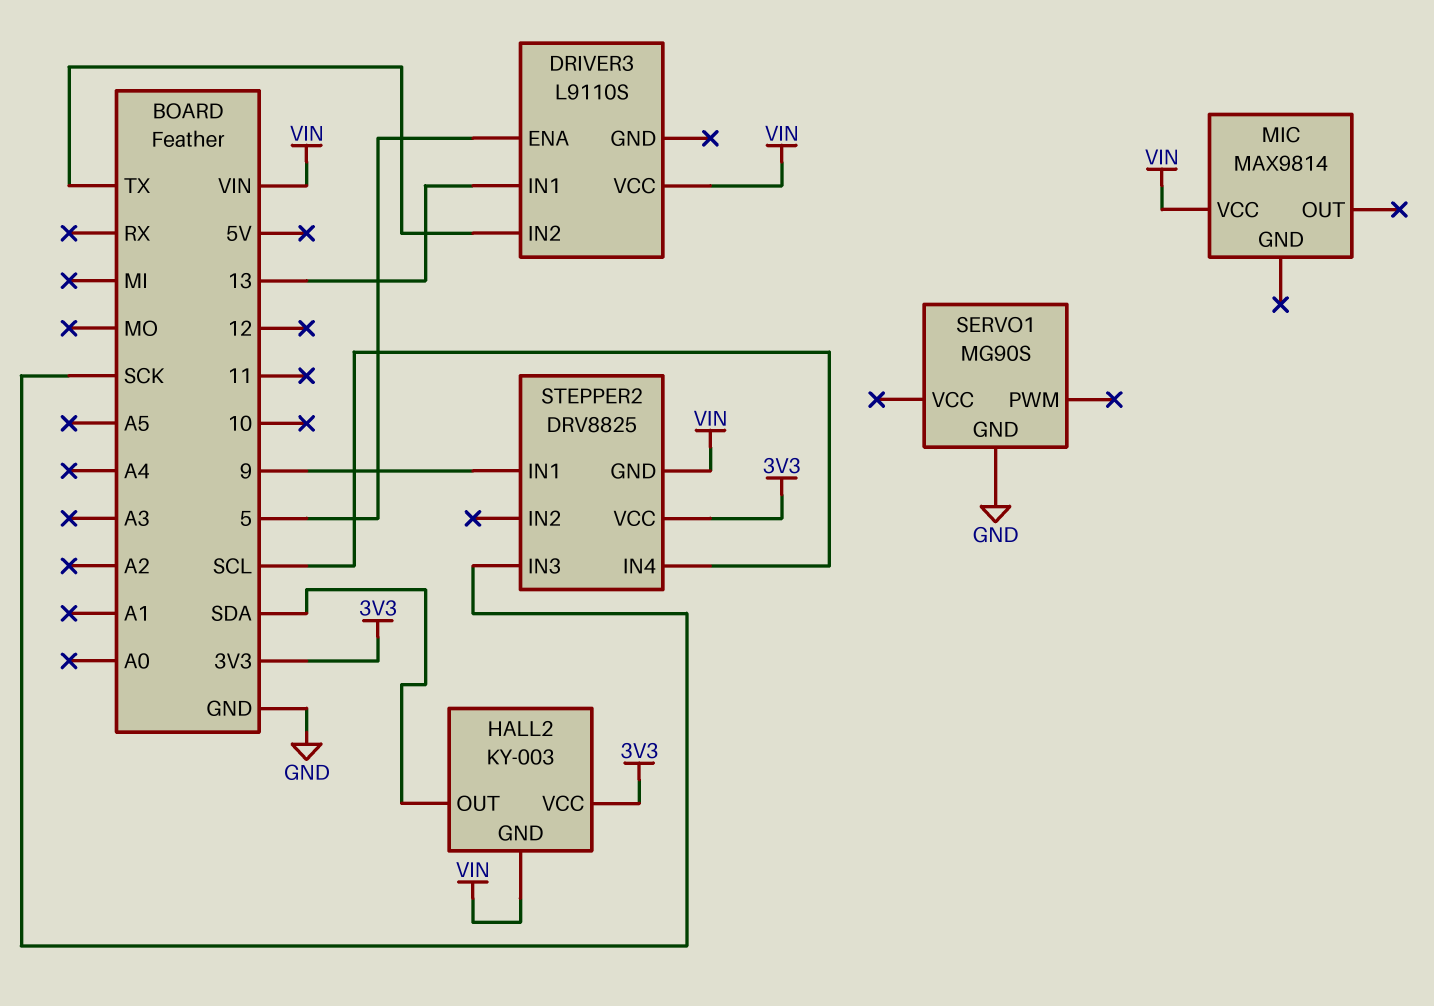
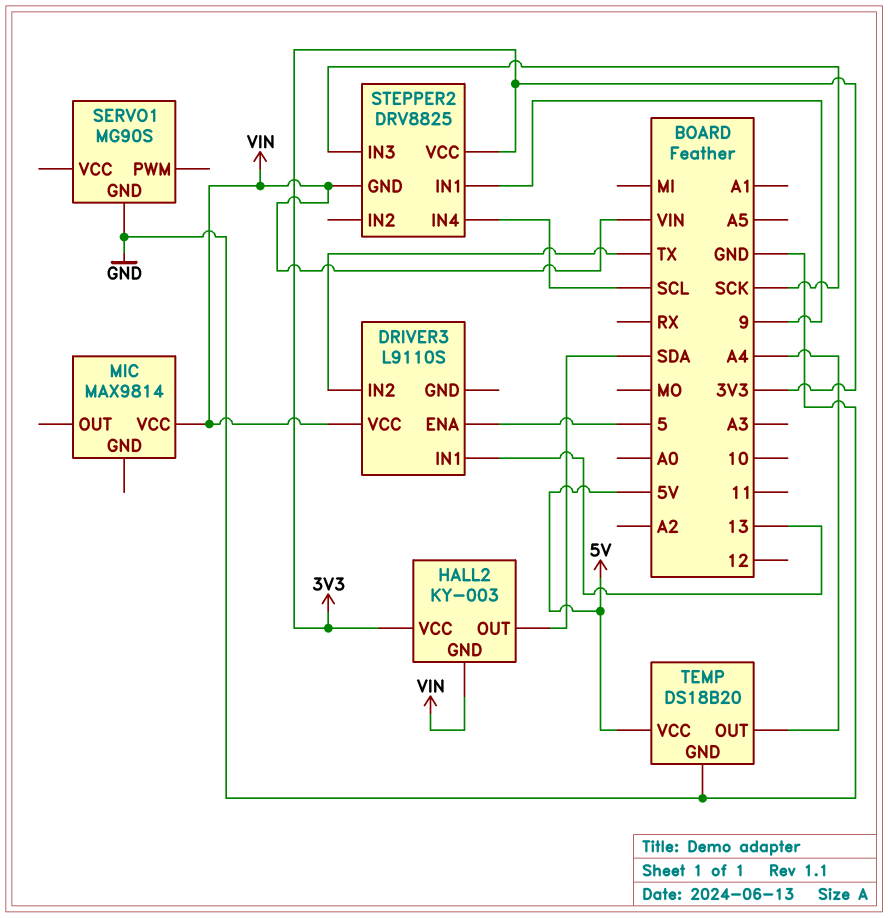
TEMP: none -> DS18B20
TEMP pin GND: none -> GND
TEMP pin OUT: none -> A4
TEMP pin VCC: none -> 5V

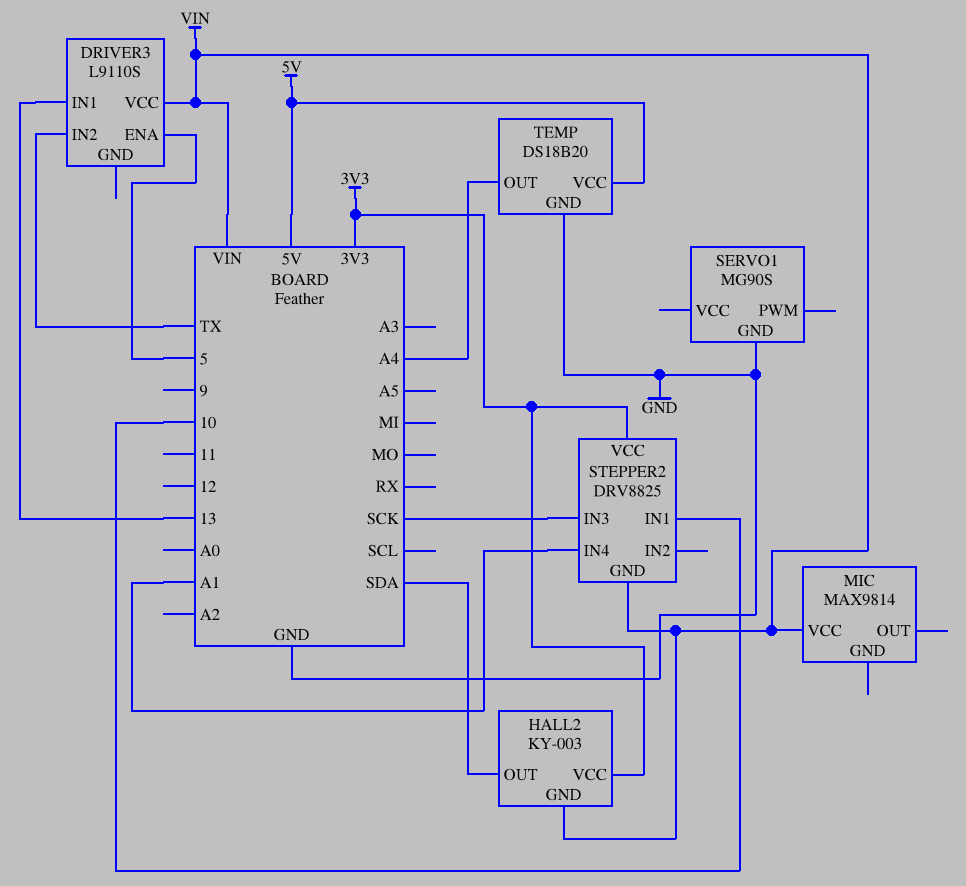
STEPPER2 pin IN1: 9 -> 10
STEPPER2 pin IN4: SCL -> A1

